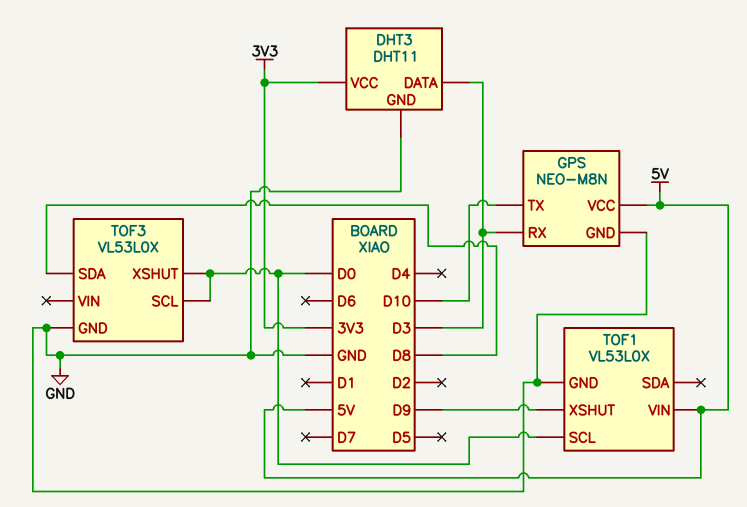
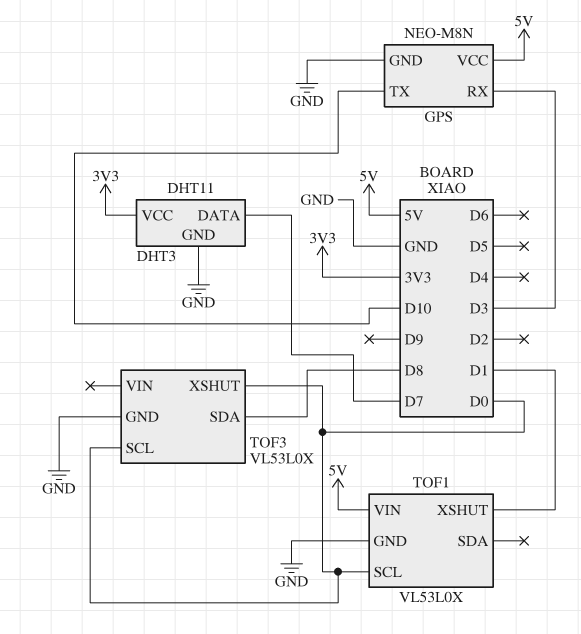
DHT3 pin DATA: D3 -> D7
TOF1 pin XSHUT: D9 -> D1

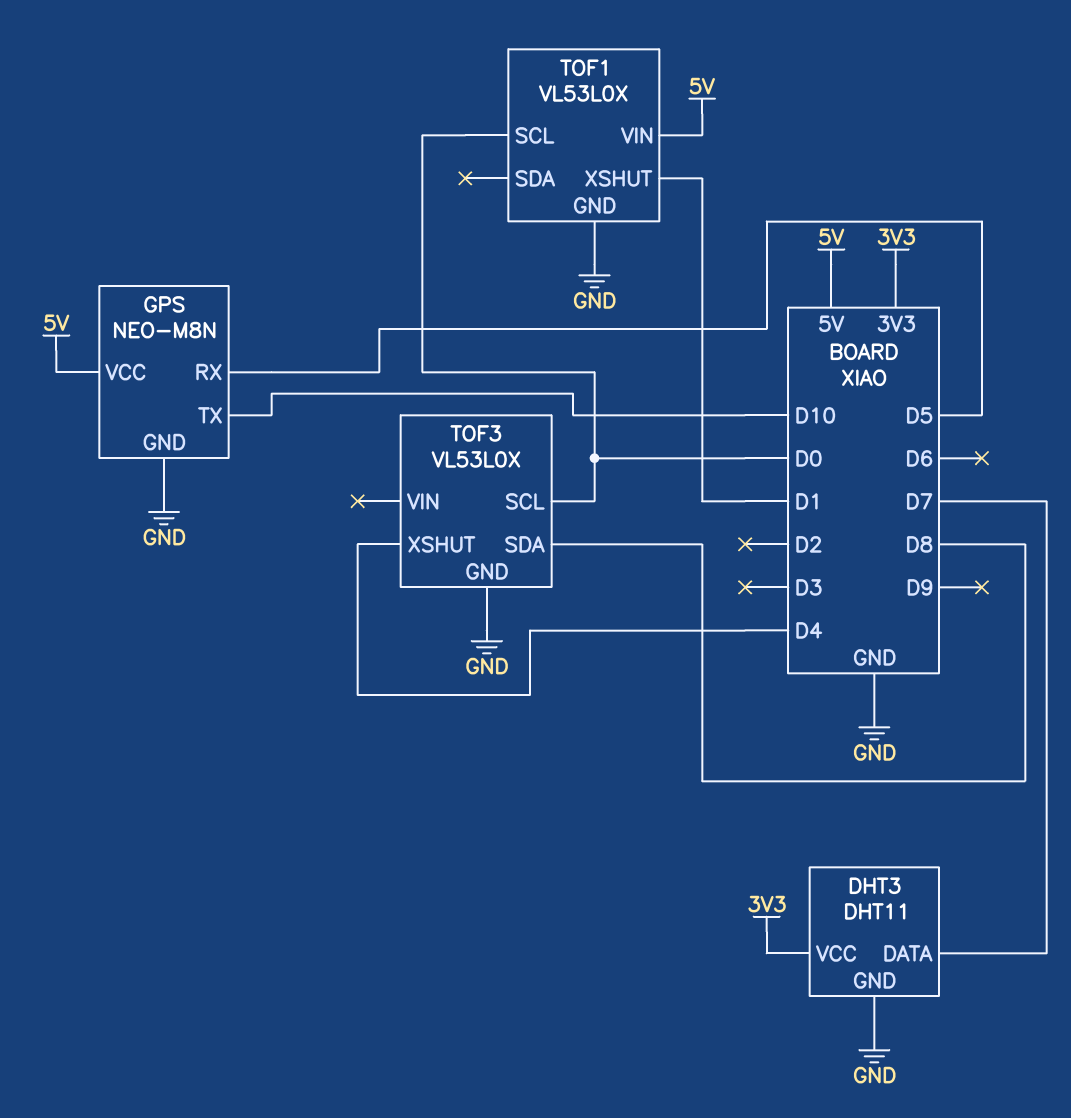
GPS pin RX: D3 -> D5
TOF3 pin XSHUT: D0 -> D4

